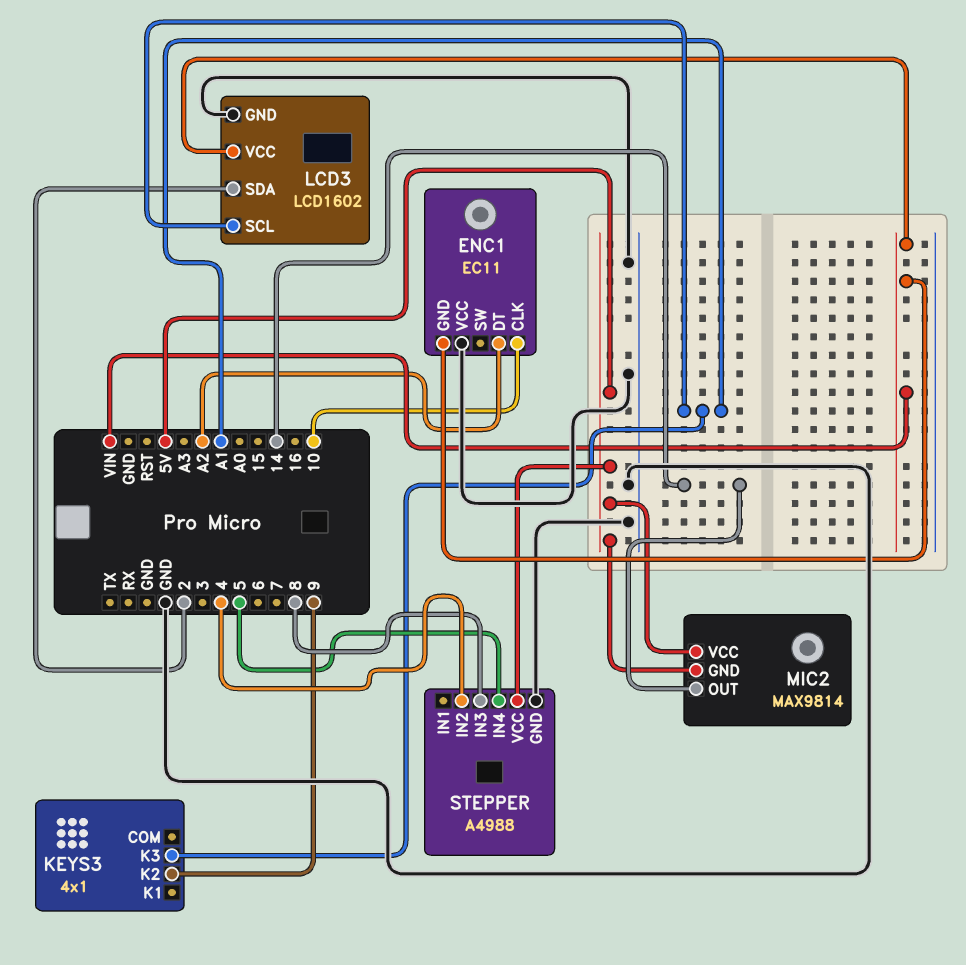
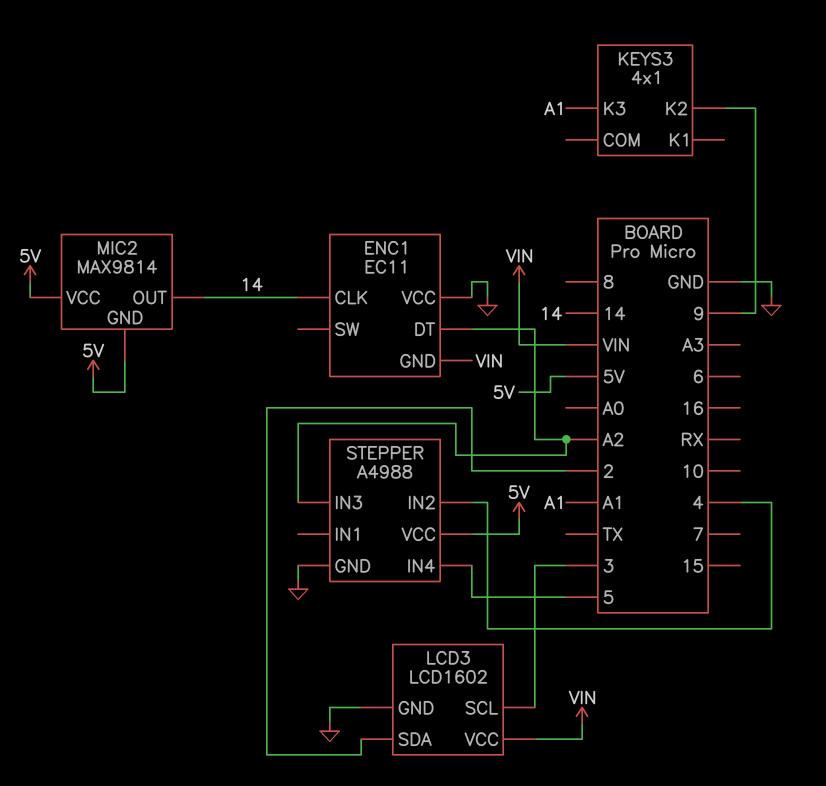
ENC1 pin CLK: 10 -> 14
LCD3 pin SCL: A1 -> 3
STEPPER pin IN3: 8 -> A2

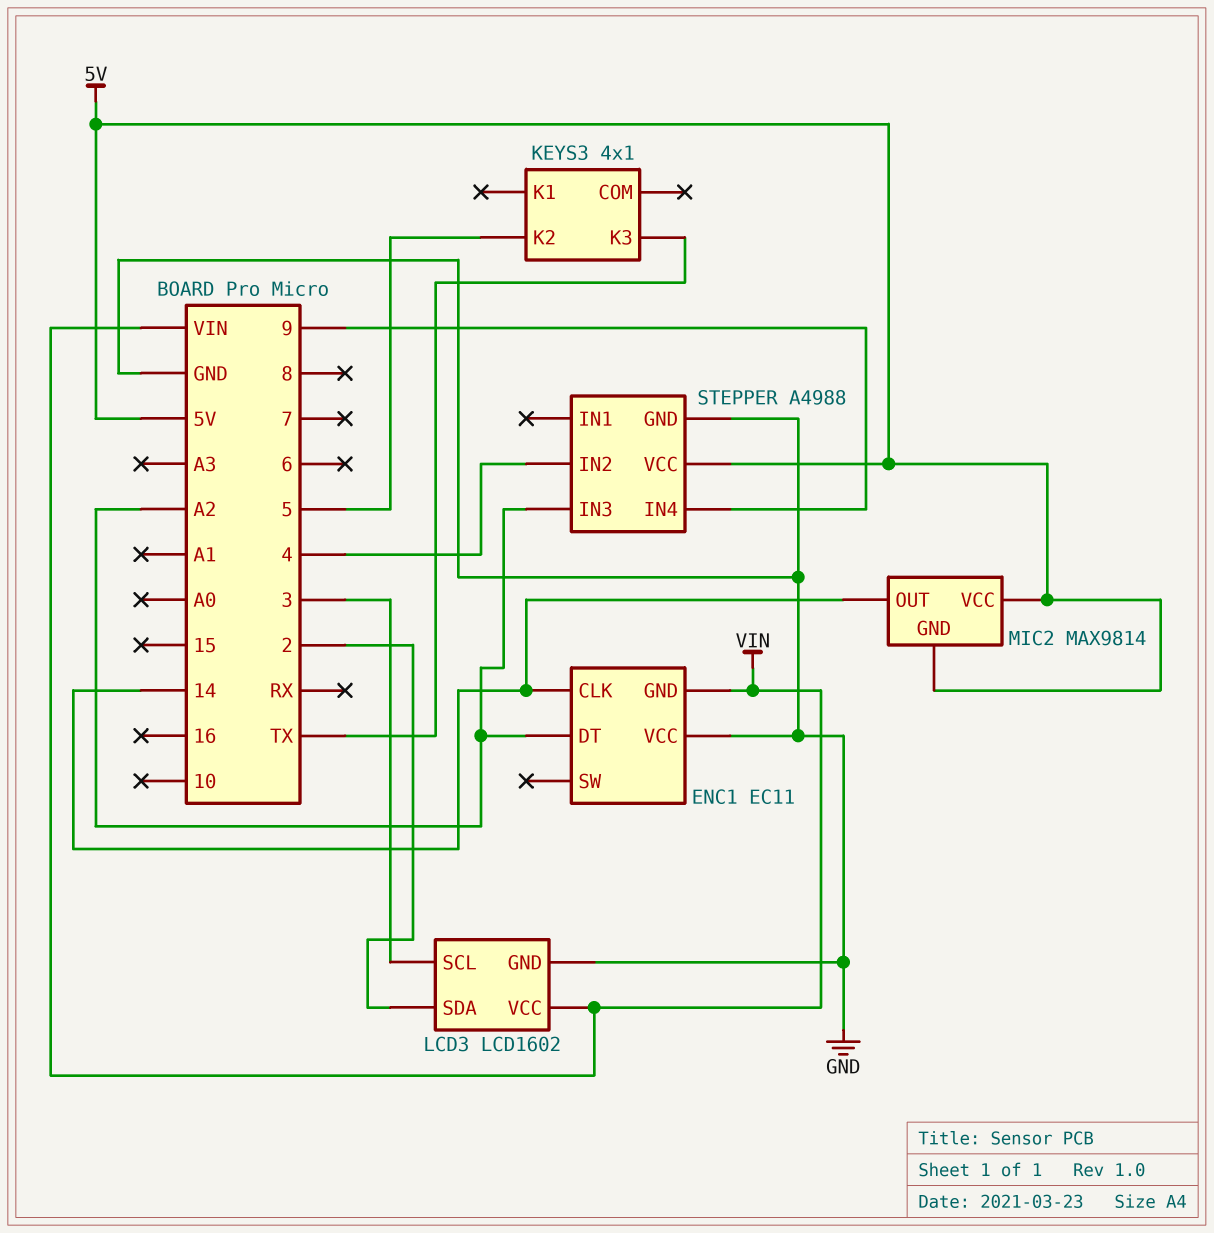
KEYS3 pin K2: 9 -> 5
KEYS3 pin K3: A1 -> TX
STEPPER pin IN4: 5 -> 9

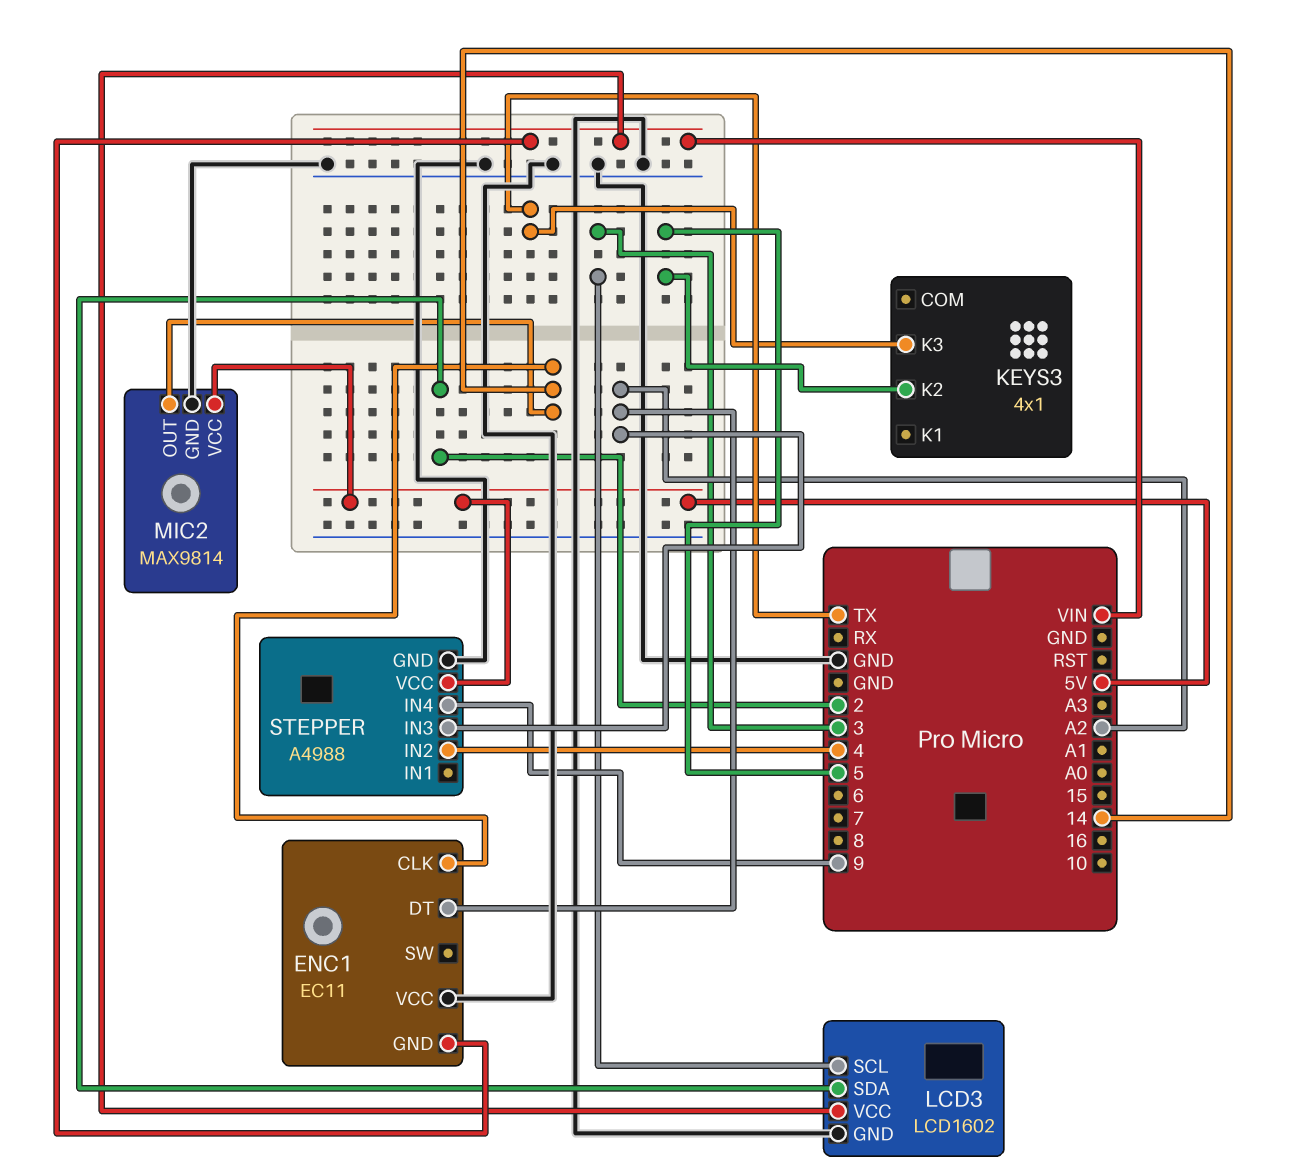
MIC2 pin GND: 5V -> GND

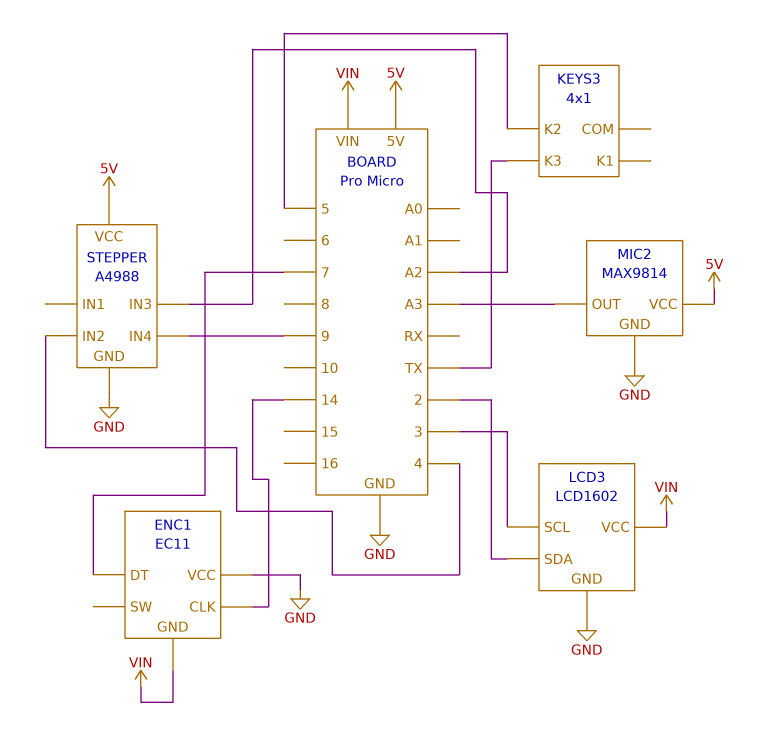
ENC1 pin DT: A2 -> 7
MIC2 pin OUT: 14 -> A3

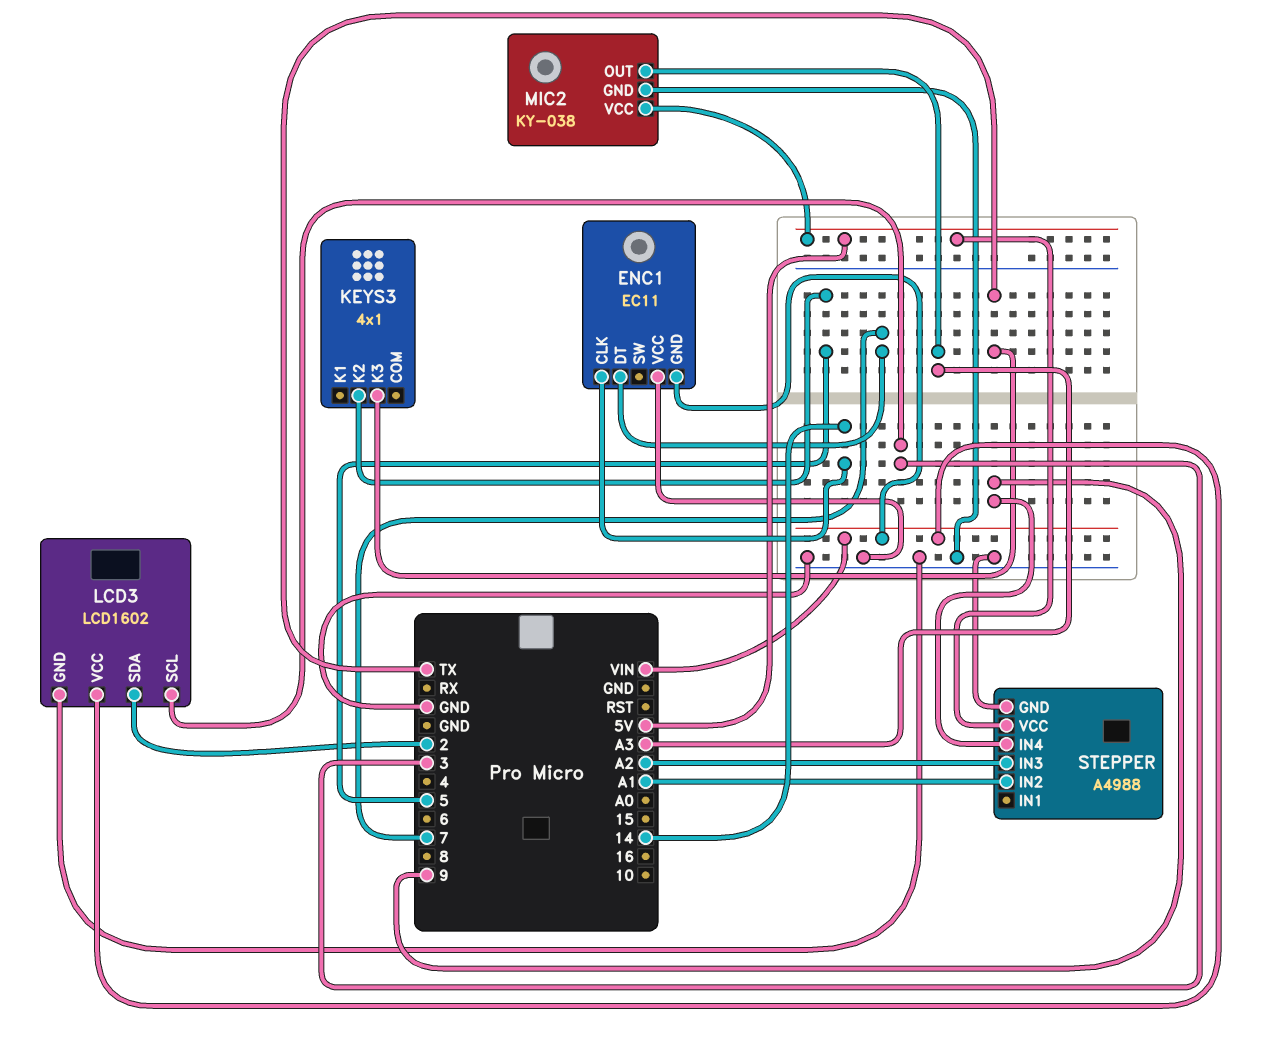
MIC2: MAX9814 -> KY-038
STEPPER pin IN2: 4 -> A1

